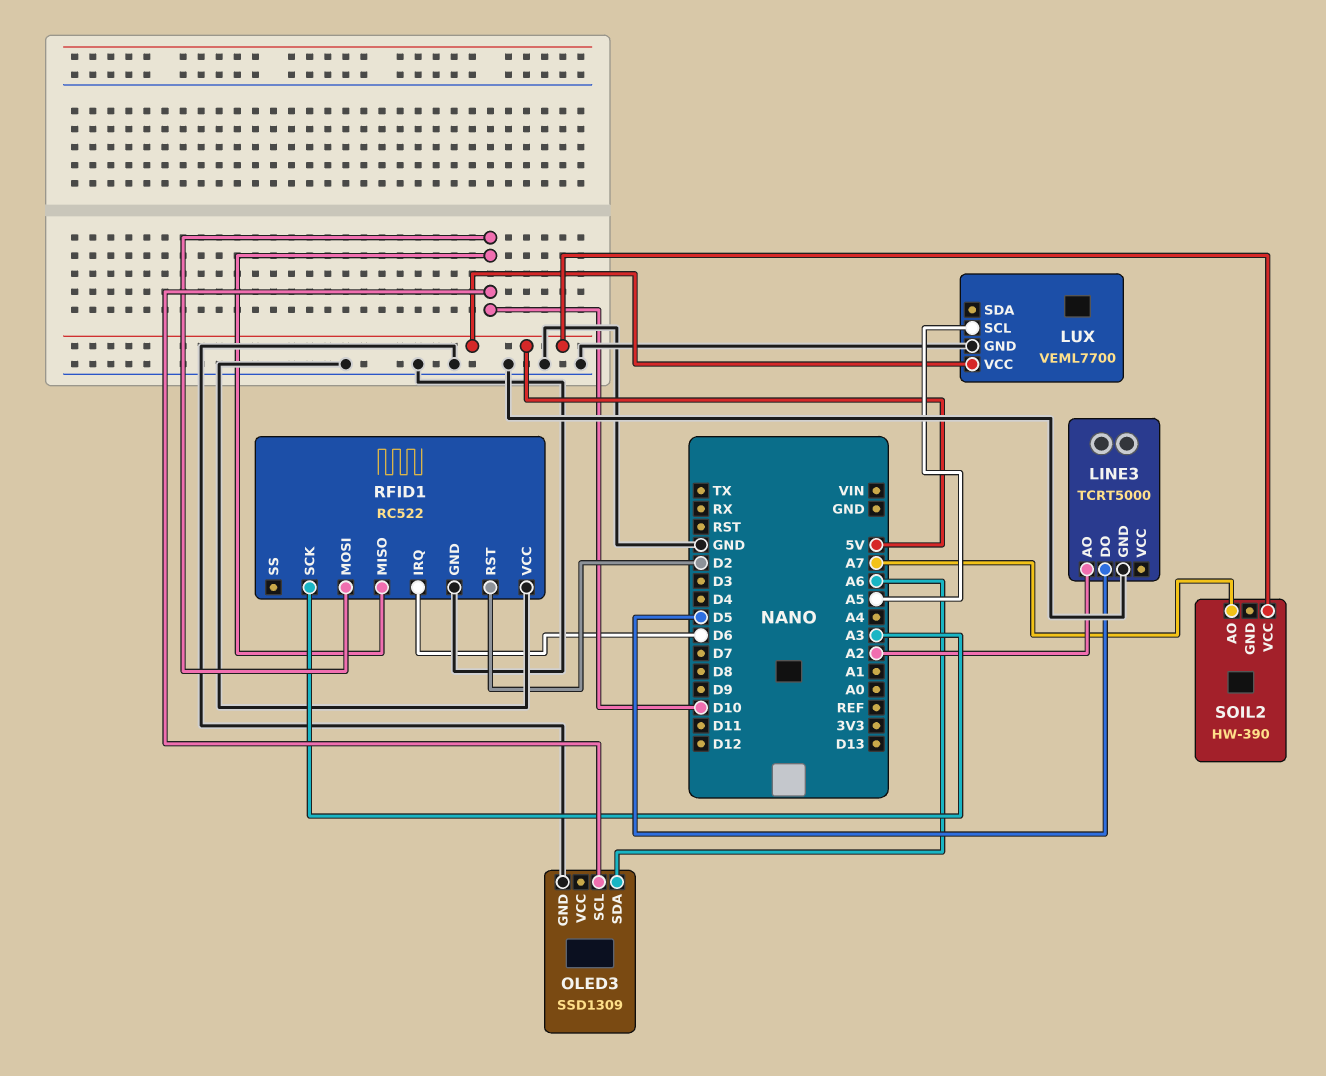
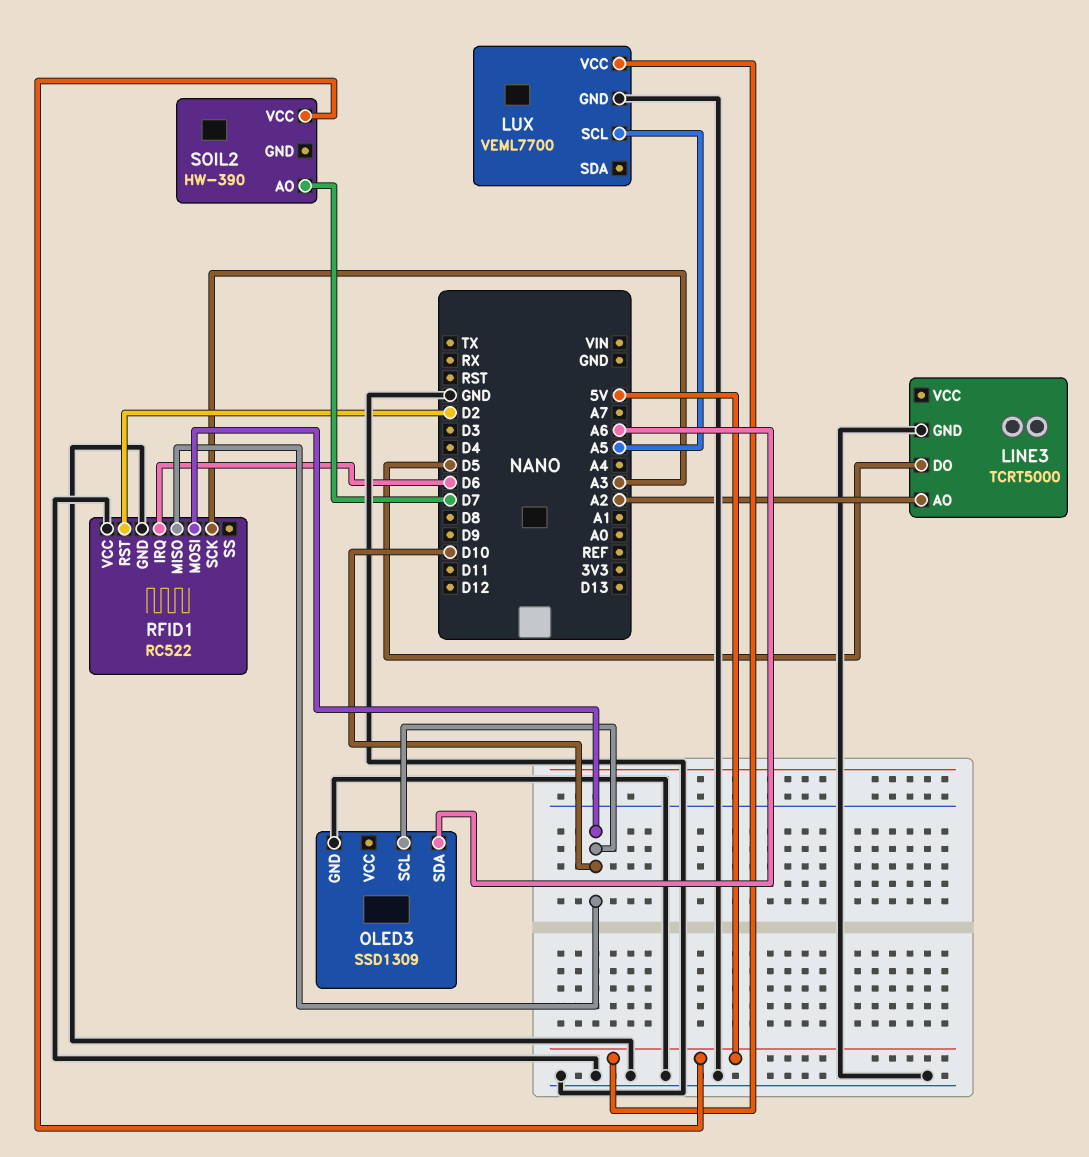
SOIL2 pin AO: A7 -> D7

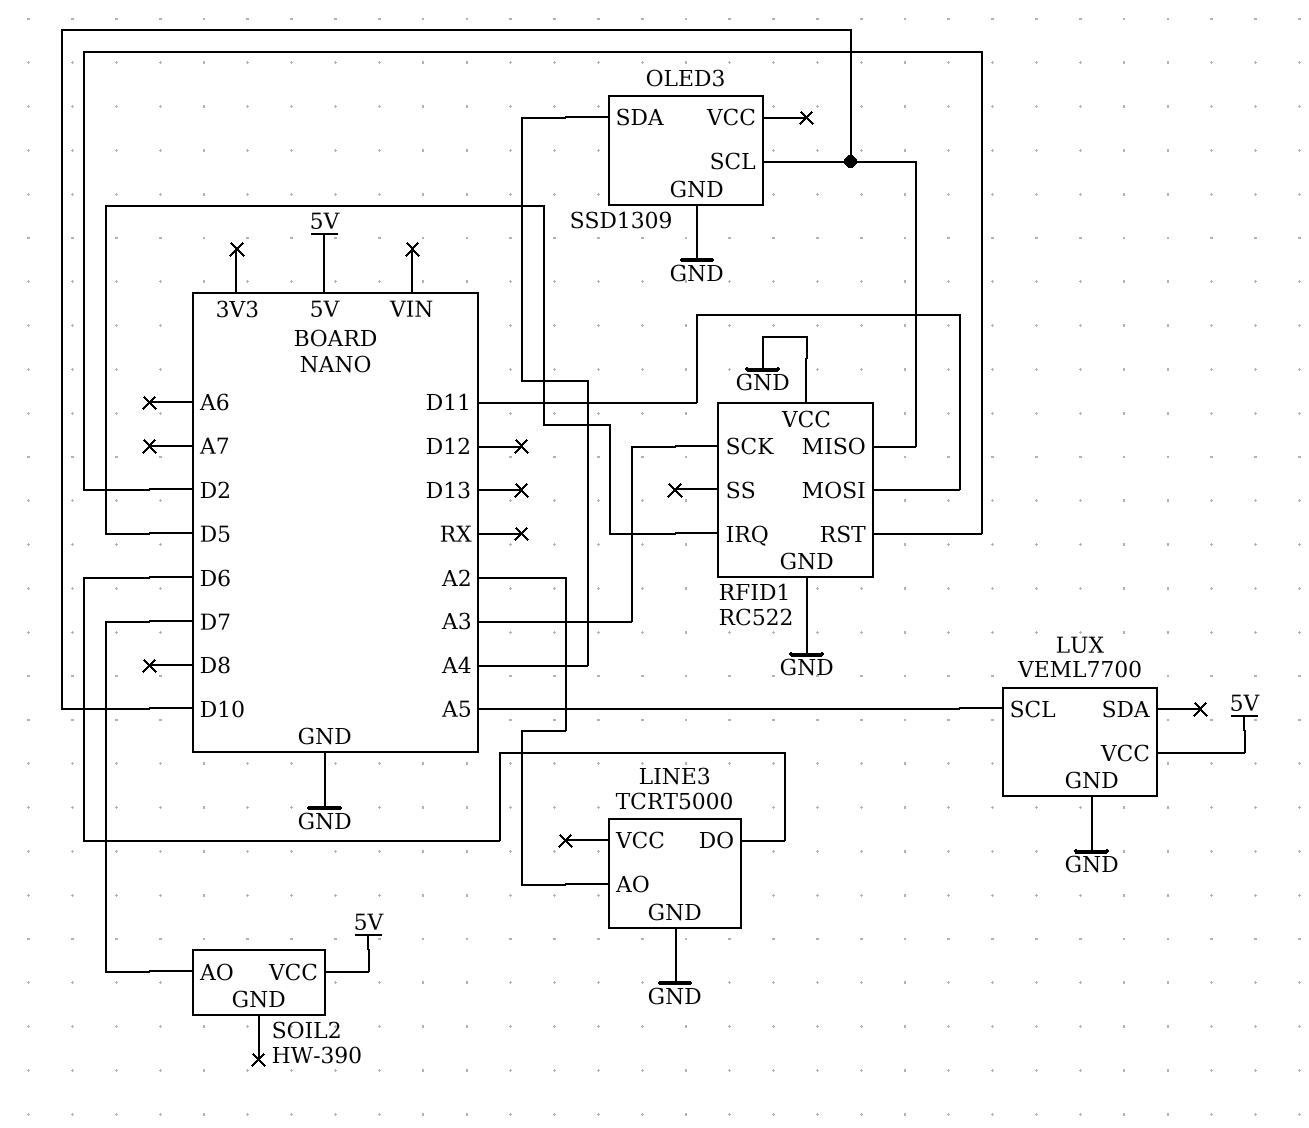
LINE3 pin DO: D5 -> D6
OLED3 pin SDA: A6 -> A4
RFID1 pin IRQ: D6 -> D5
RFID1 pin MOSI: D10 -> D11

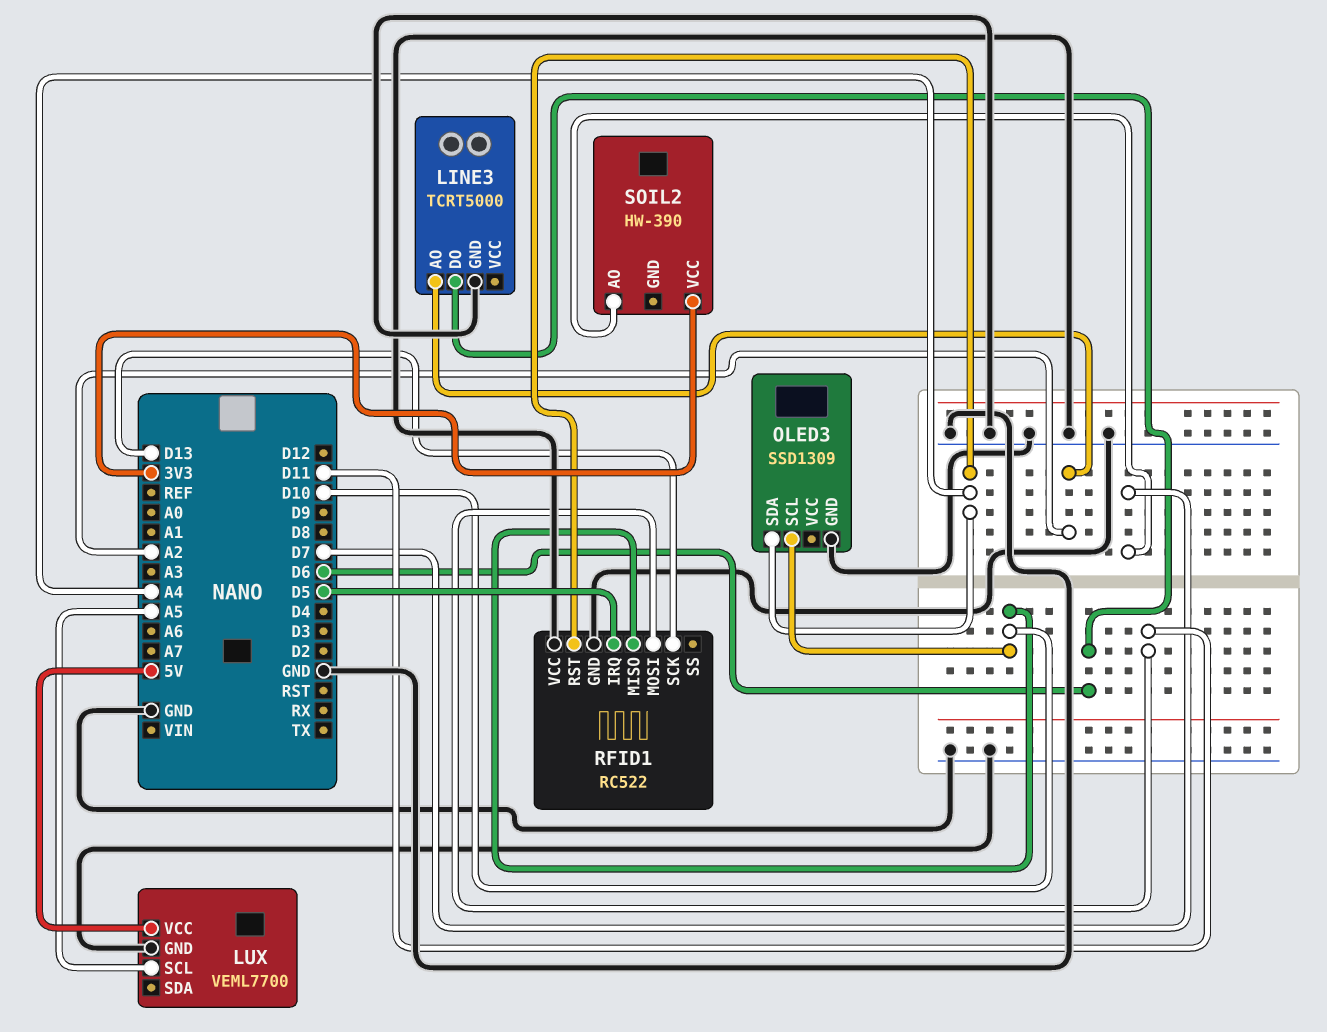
RFID1 pin RST: D2 -> A4
RFID1 pin SCK: A3 -> D13
SOIL2 pin VCC: 5V -> 3V3

